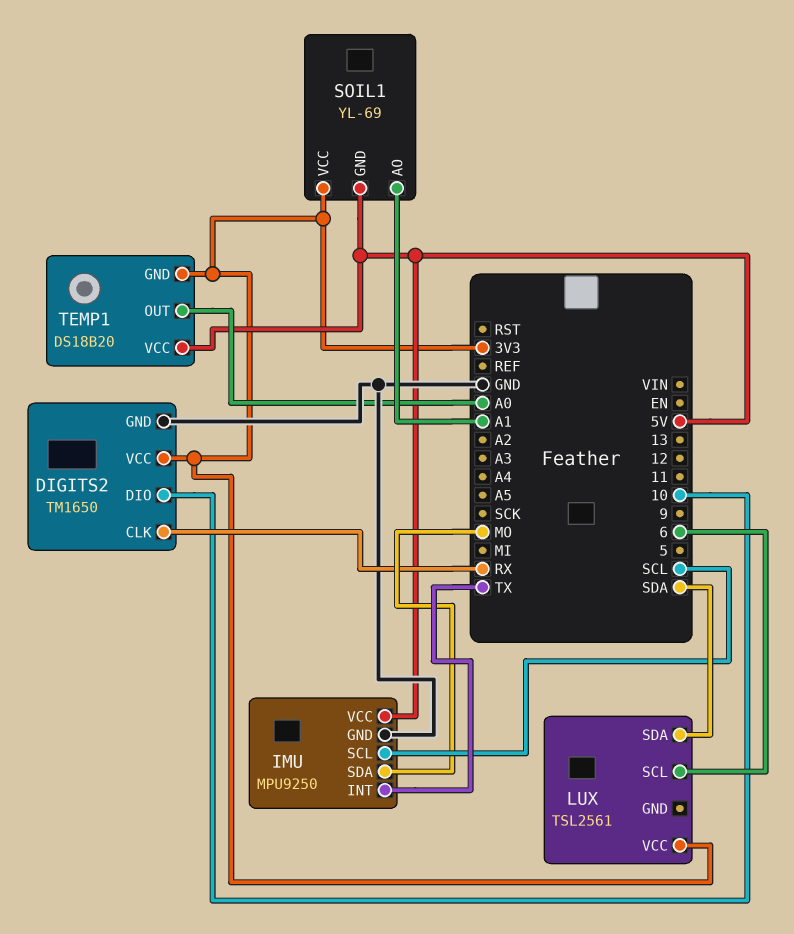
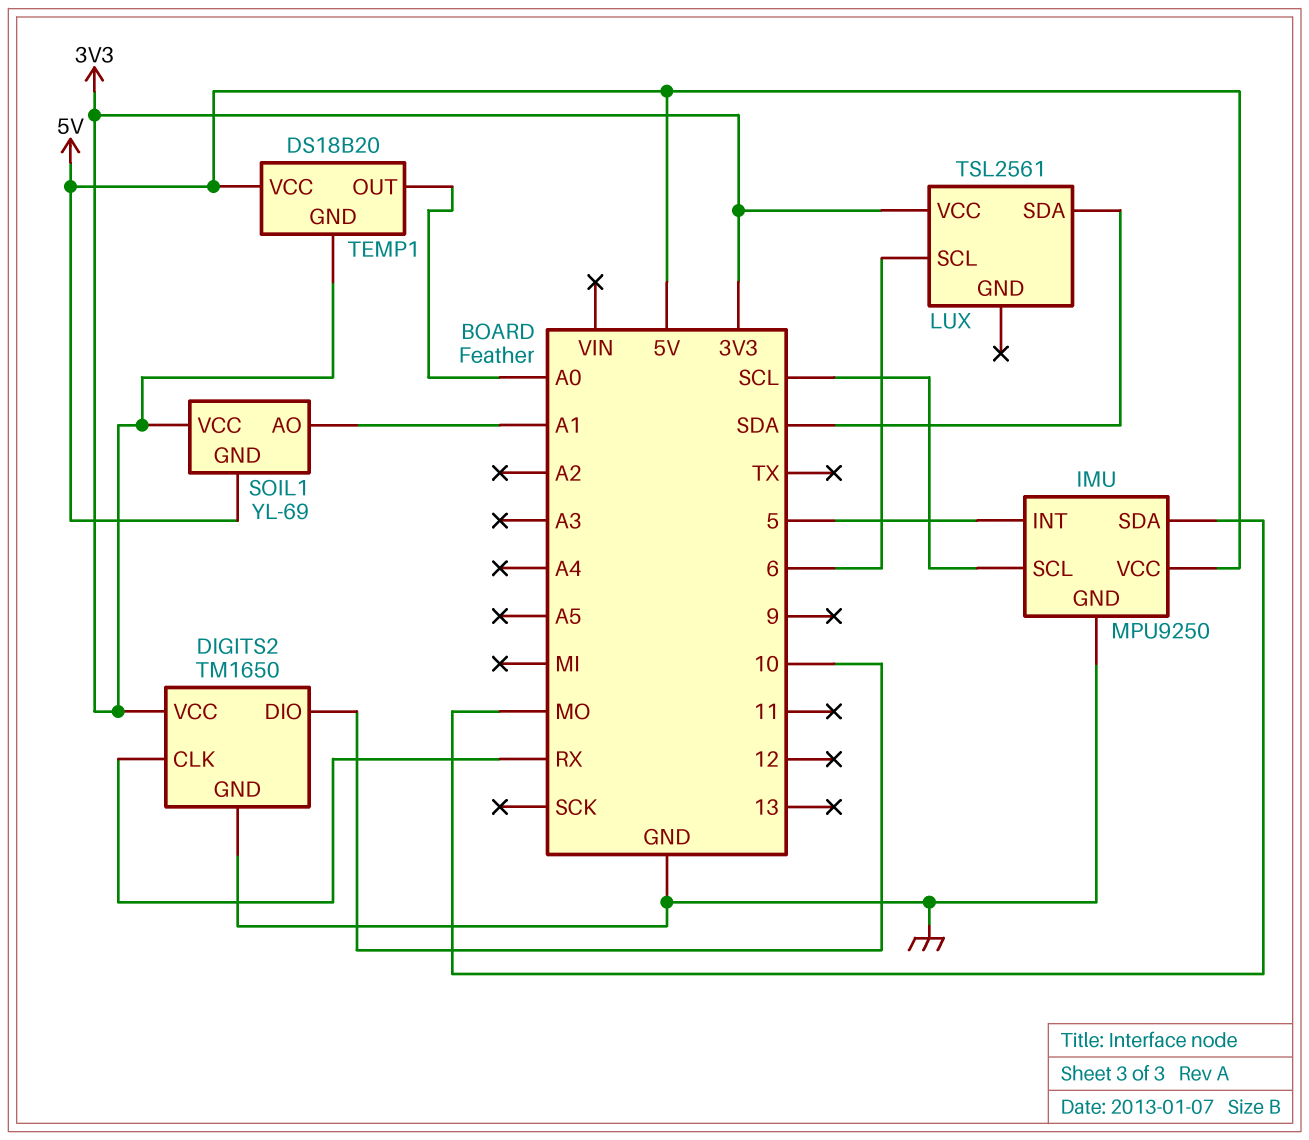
IMU pin INT: TX -> 5

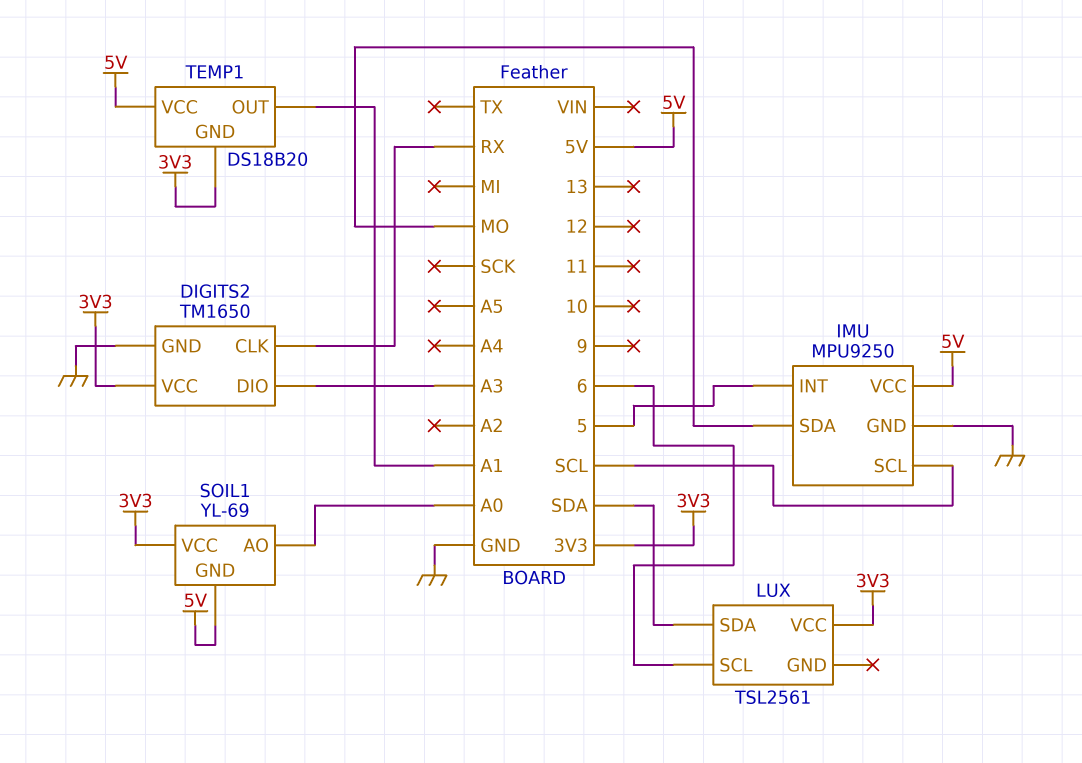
DIGITS2 pin DIO: 10 -> A3
SOIL1 pin AO: A1 -> A0
TEMP1 pin OUT: A0 -> A1

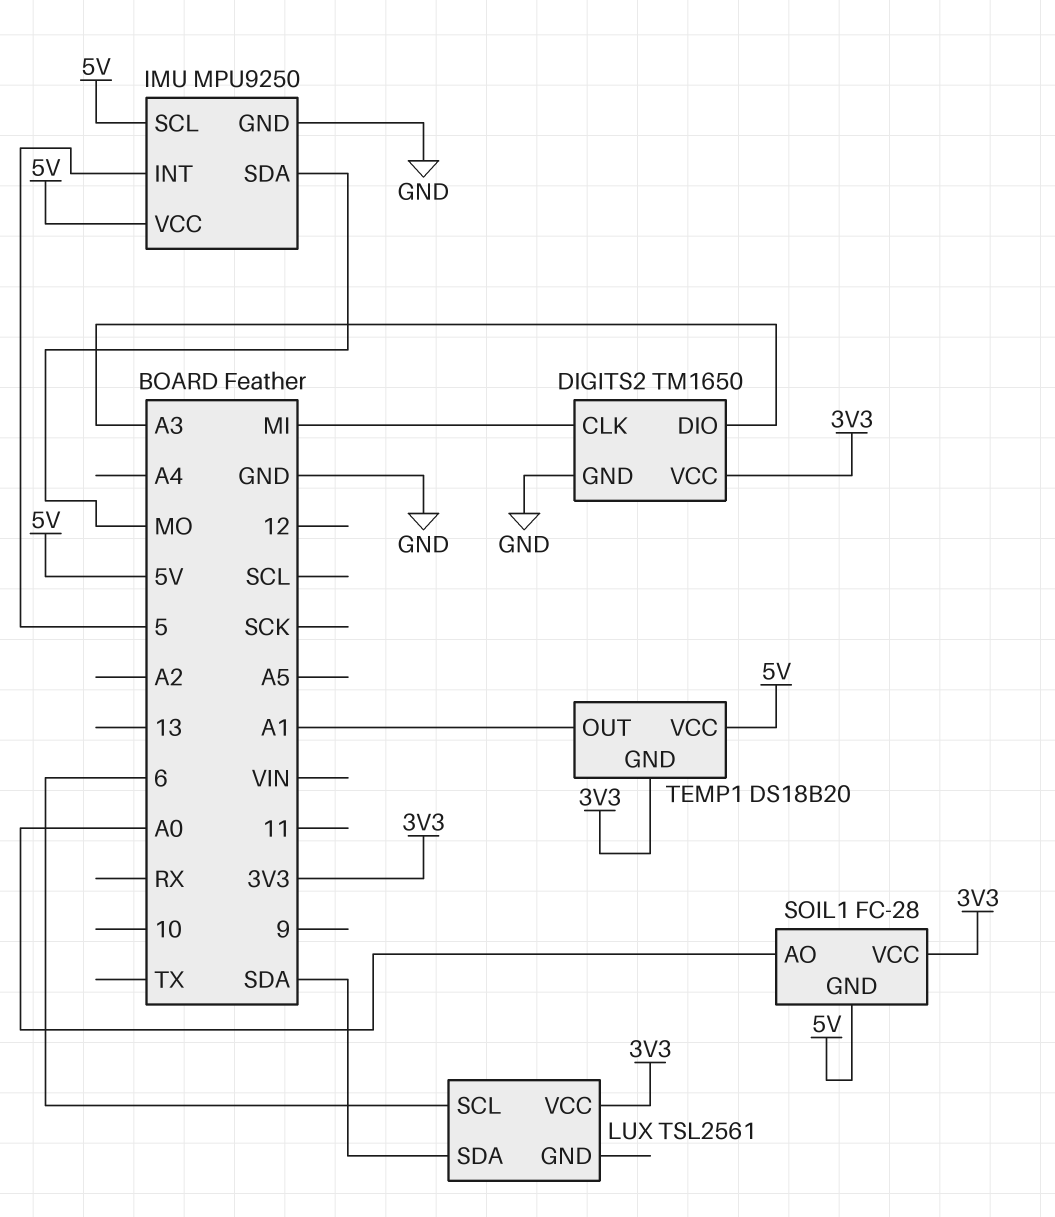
DIGITS2 pin CLK: RX -> MI
IMU pin SCL: SCL -> 5V
SOIL1: YL-69 -> FC-28

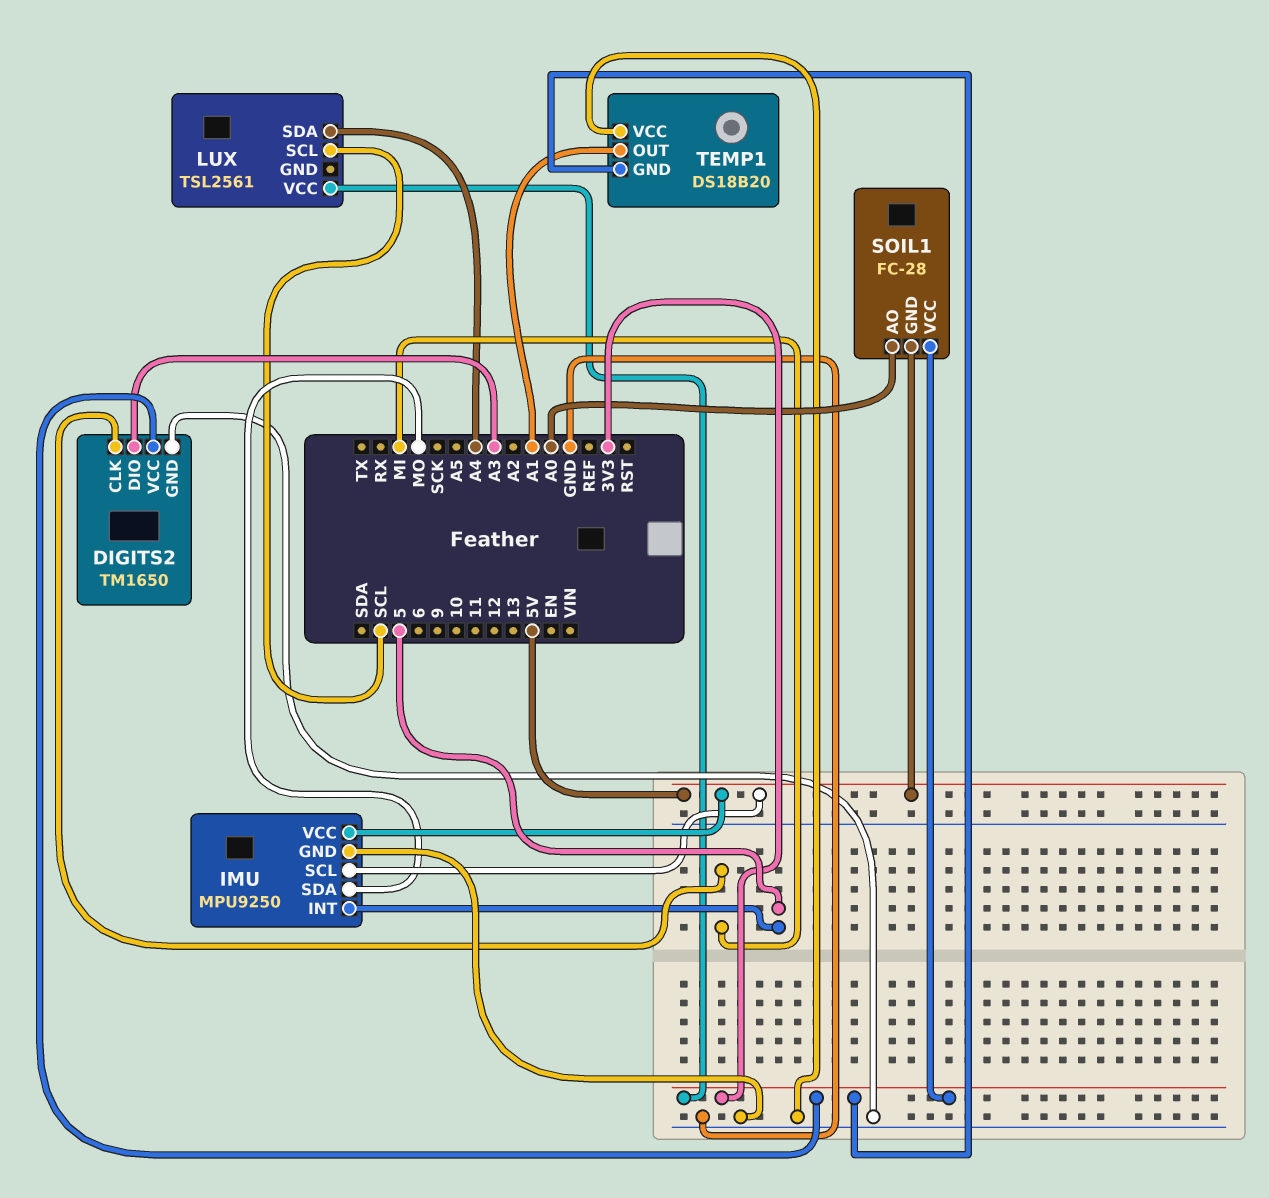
LUX pin SCL: 6 -> SCL
LUX pin SDA: SDA -> A4
TEMP1 pin VCC: 5V -> GND

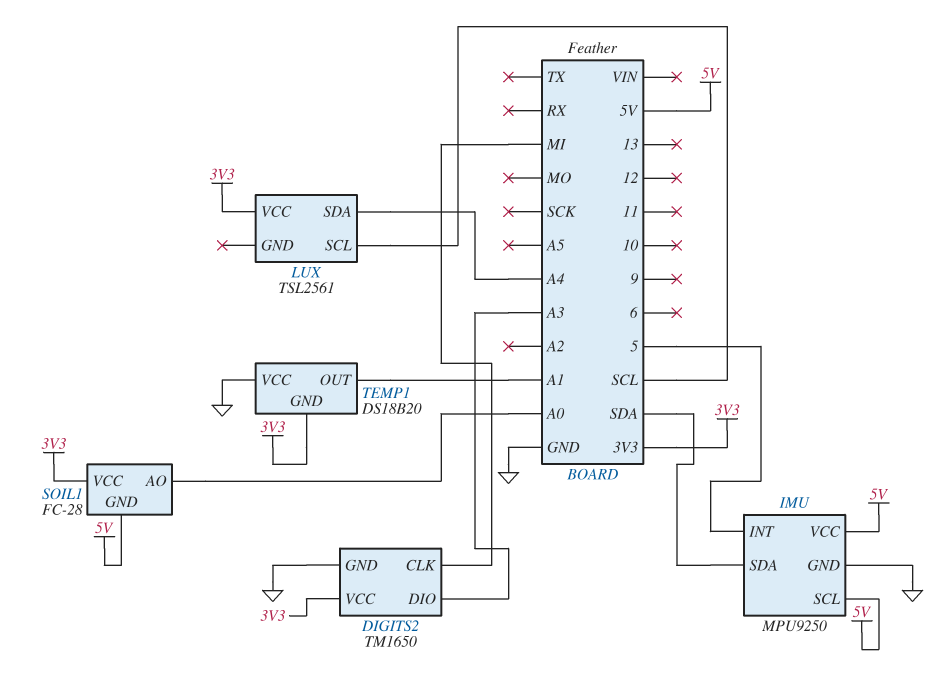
IMU pin SDA: MO -> SDA

